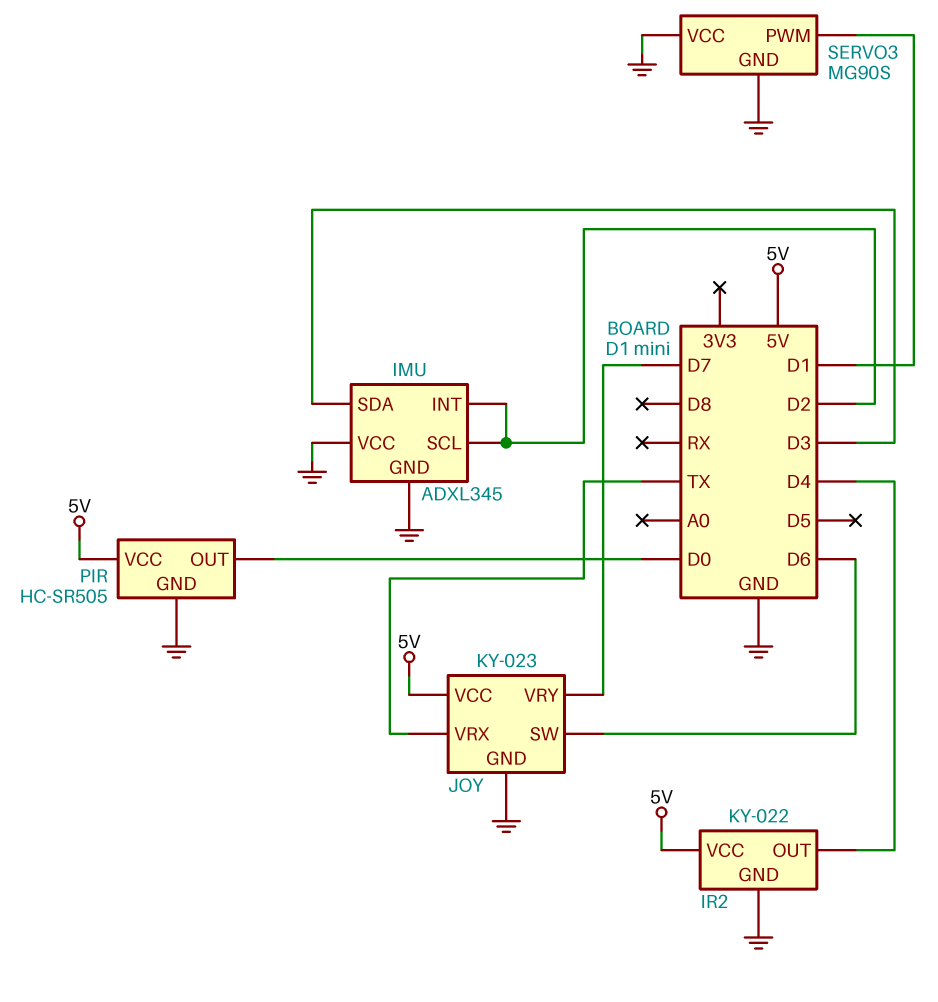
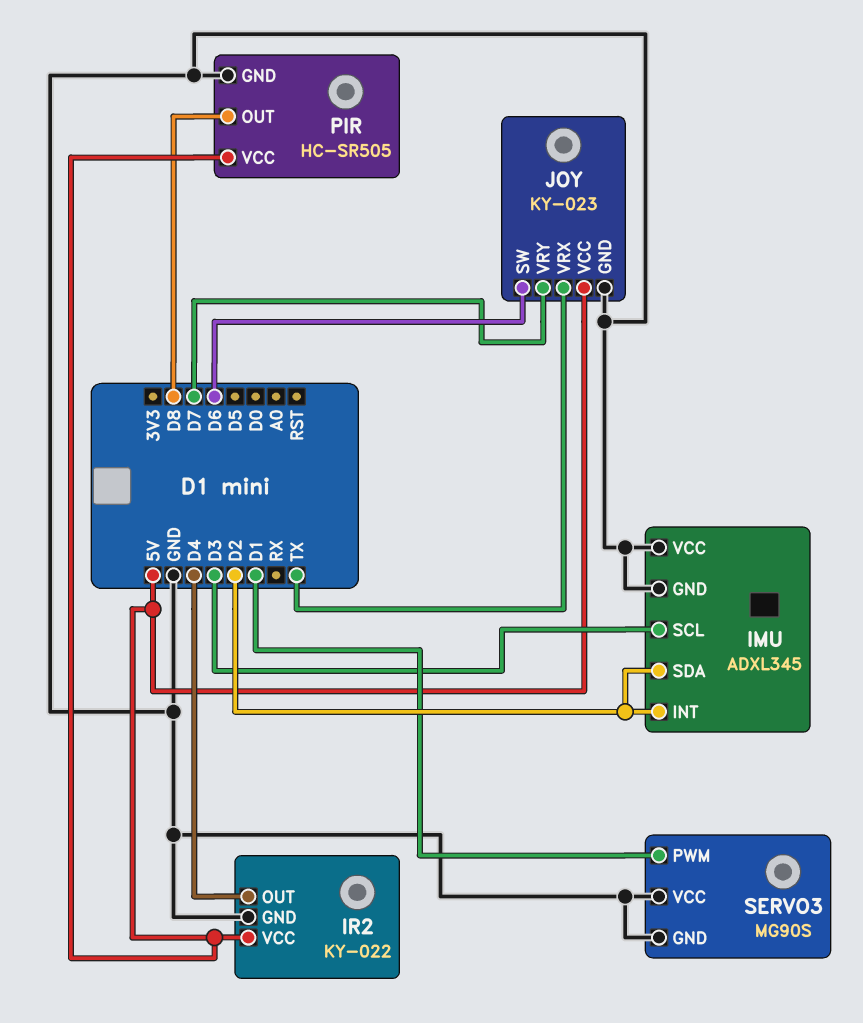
IMU pin SCL: D2 -> D3
IMU pin SDA: D3 -> D2
PIR pin OUT: D0 -> D8

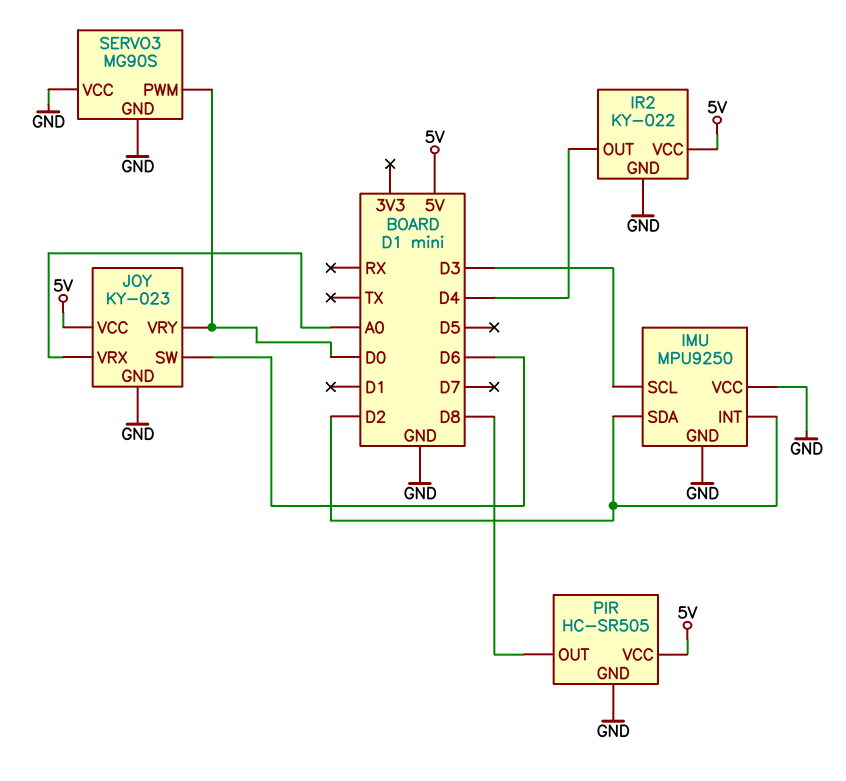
IMU: ADXL345 -> MPU9250
JOY pin VRX: TX -> A0
JOY pin VRY: D7 -> D0
SERVO3 pin PWM: D1 -> D0

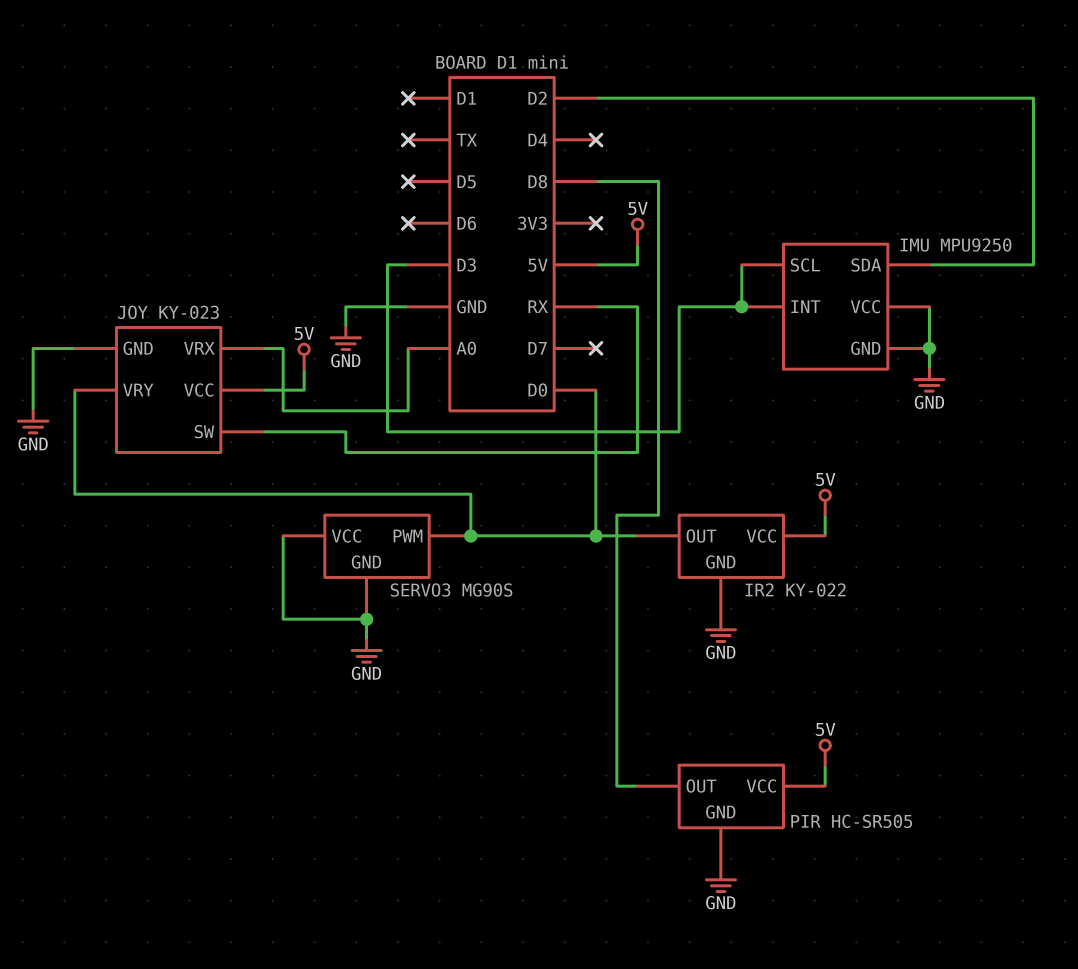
IMU pin INT: D2 -> D3
IR2 pin OUT: D4 -> D0
JOY pin SW: D6 -> RX

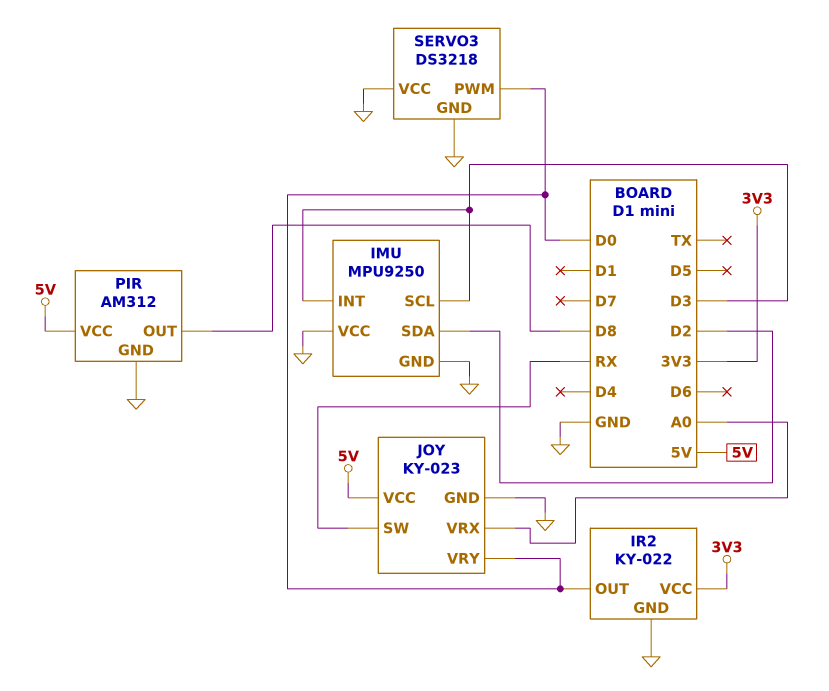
IR2 pin VCC: 5V -> 3V3
PIR: HC-SR505 -> AM312
SERVO3: MG90S -> DS3218

